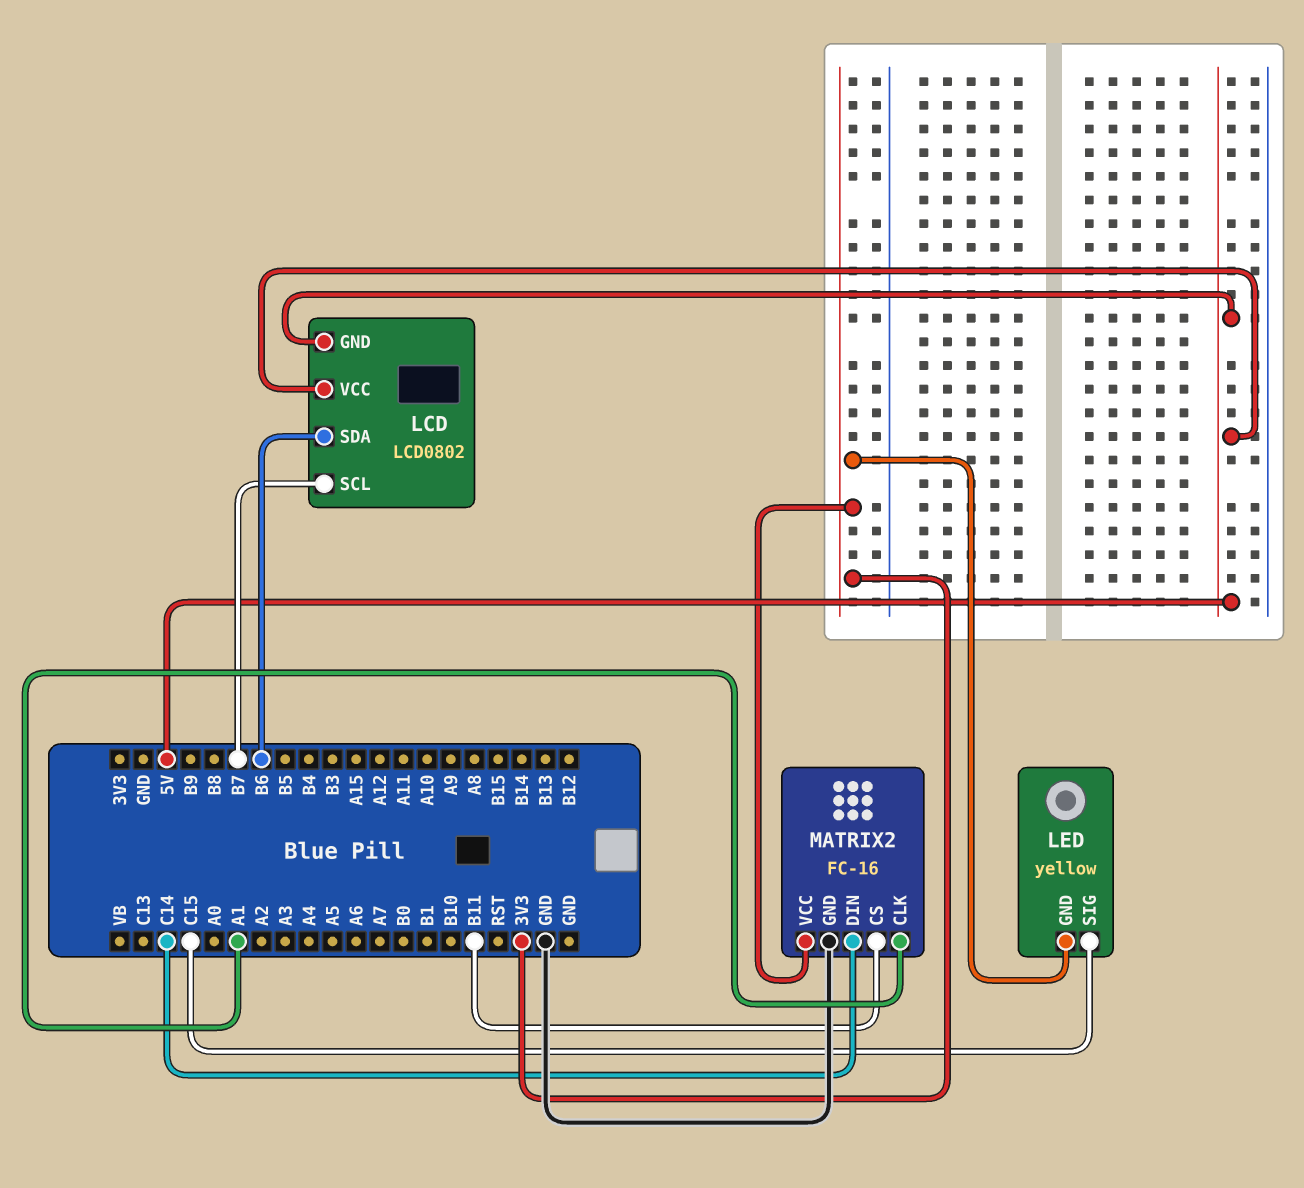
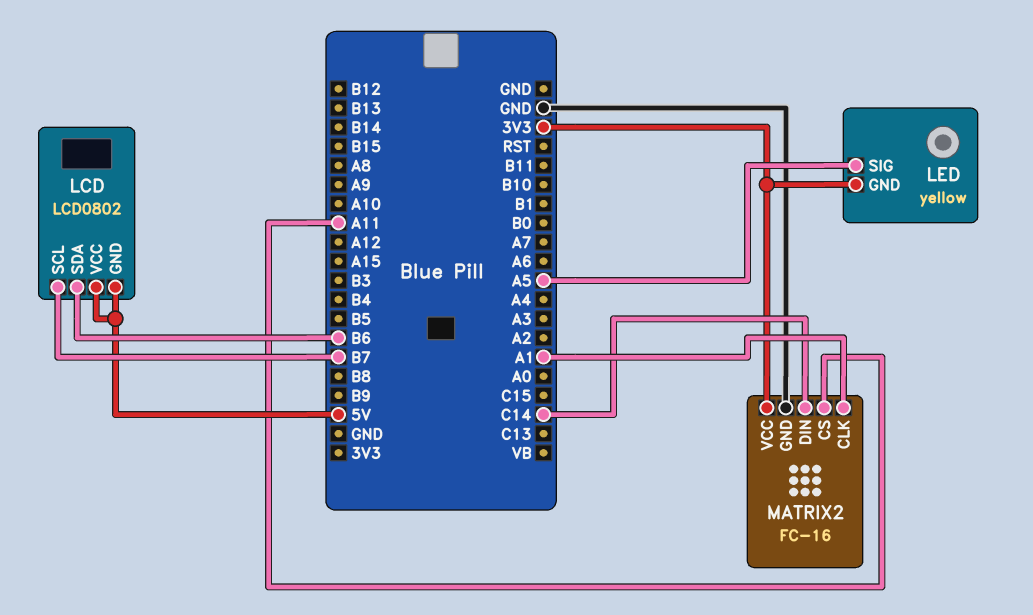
LED pin SIG: C15 -> A5
MATRIX2 pin CS: B11 -> A11

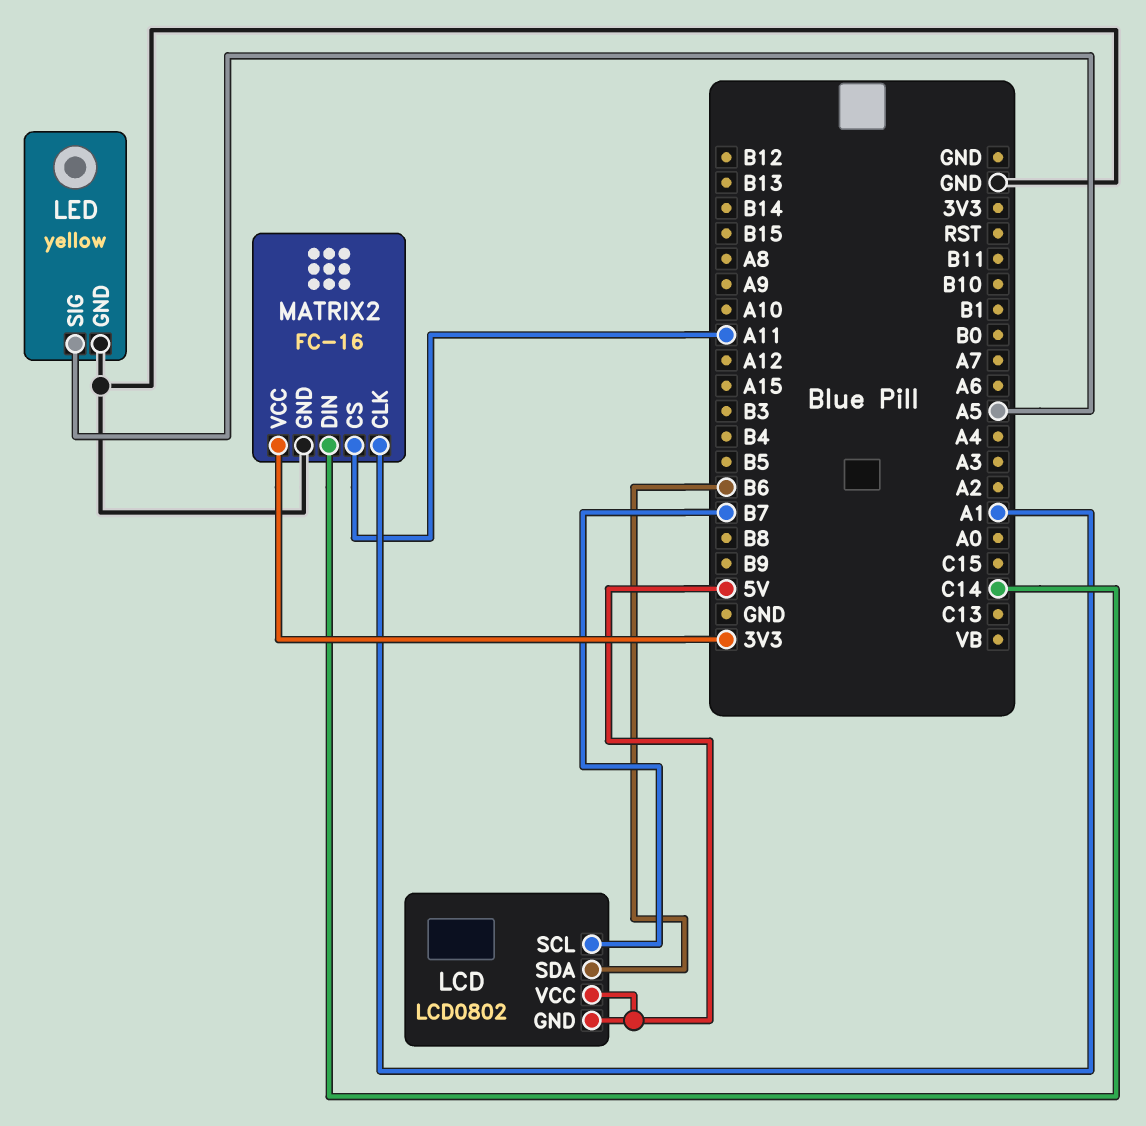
LED pin GND: 3V3 -> GND

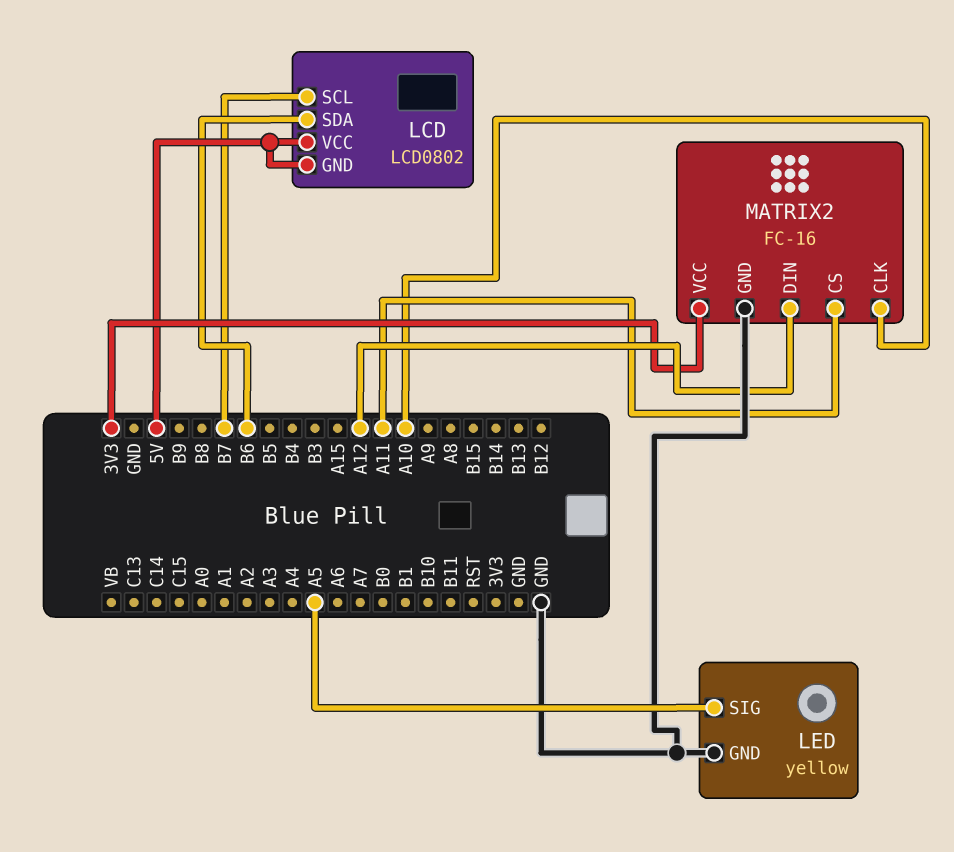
MATRIX2 pin CLK: A1 -> A10
MATRIX2 pin DIN: C14 -> A12

